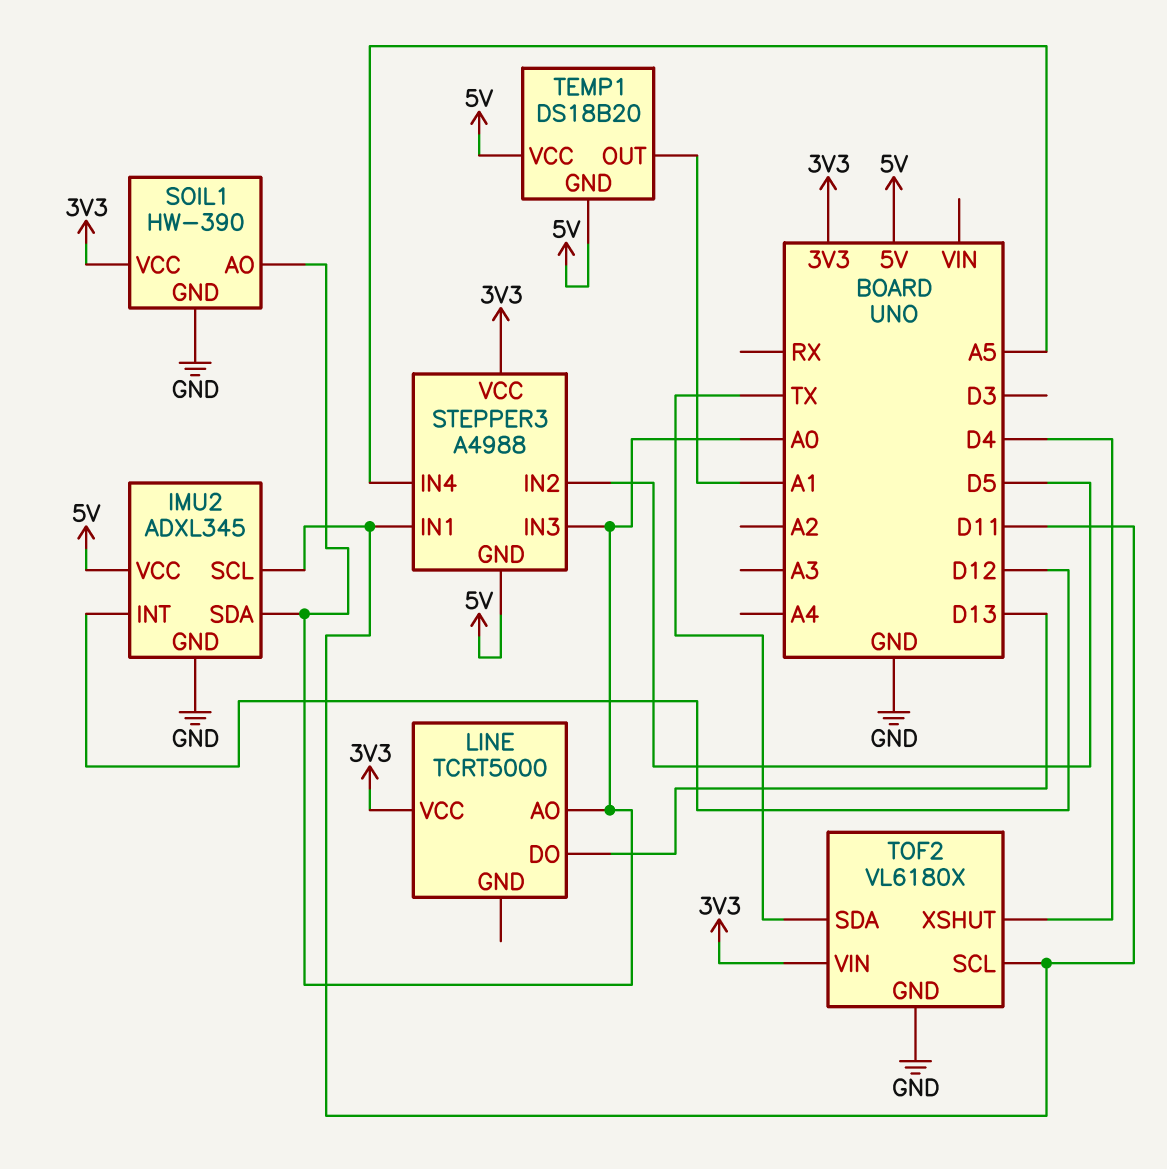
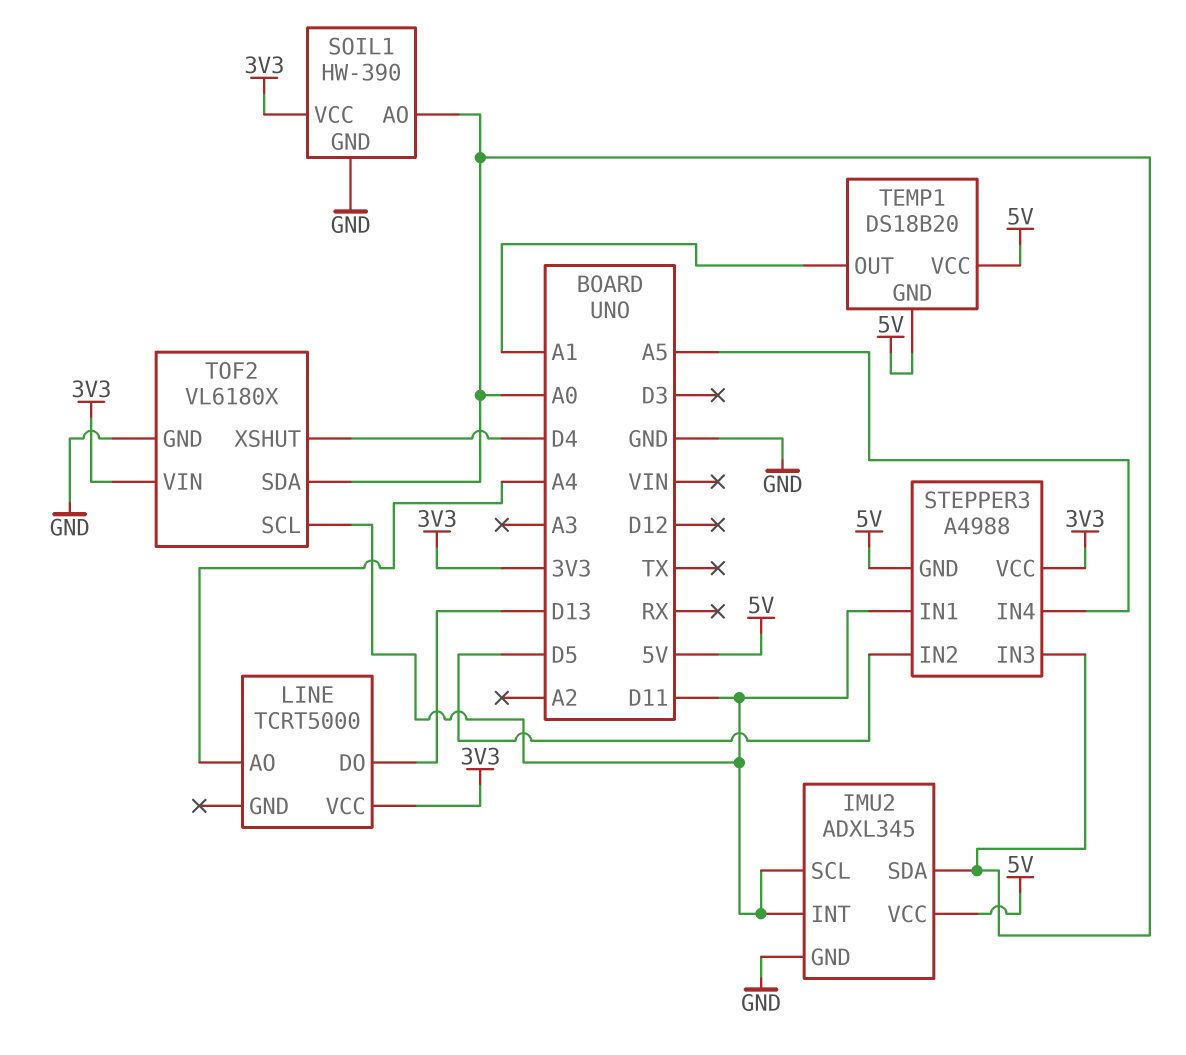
IMU2 pin INT: D12 -> D11
LINE pin AO: A0 -> A4
TOF2 pin SDA: TX -> A0

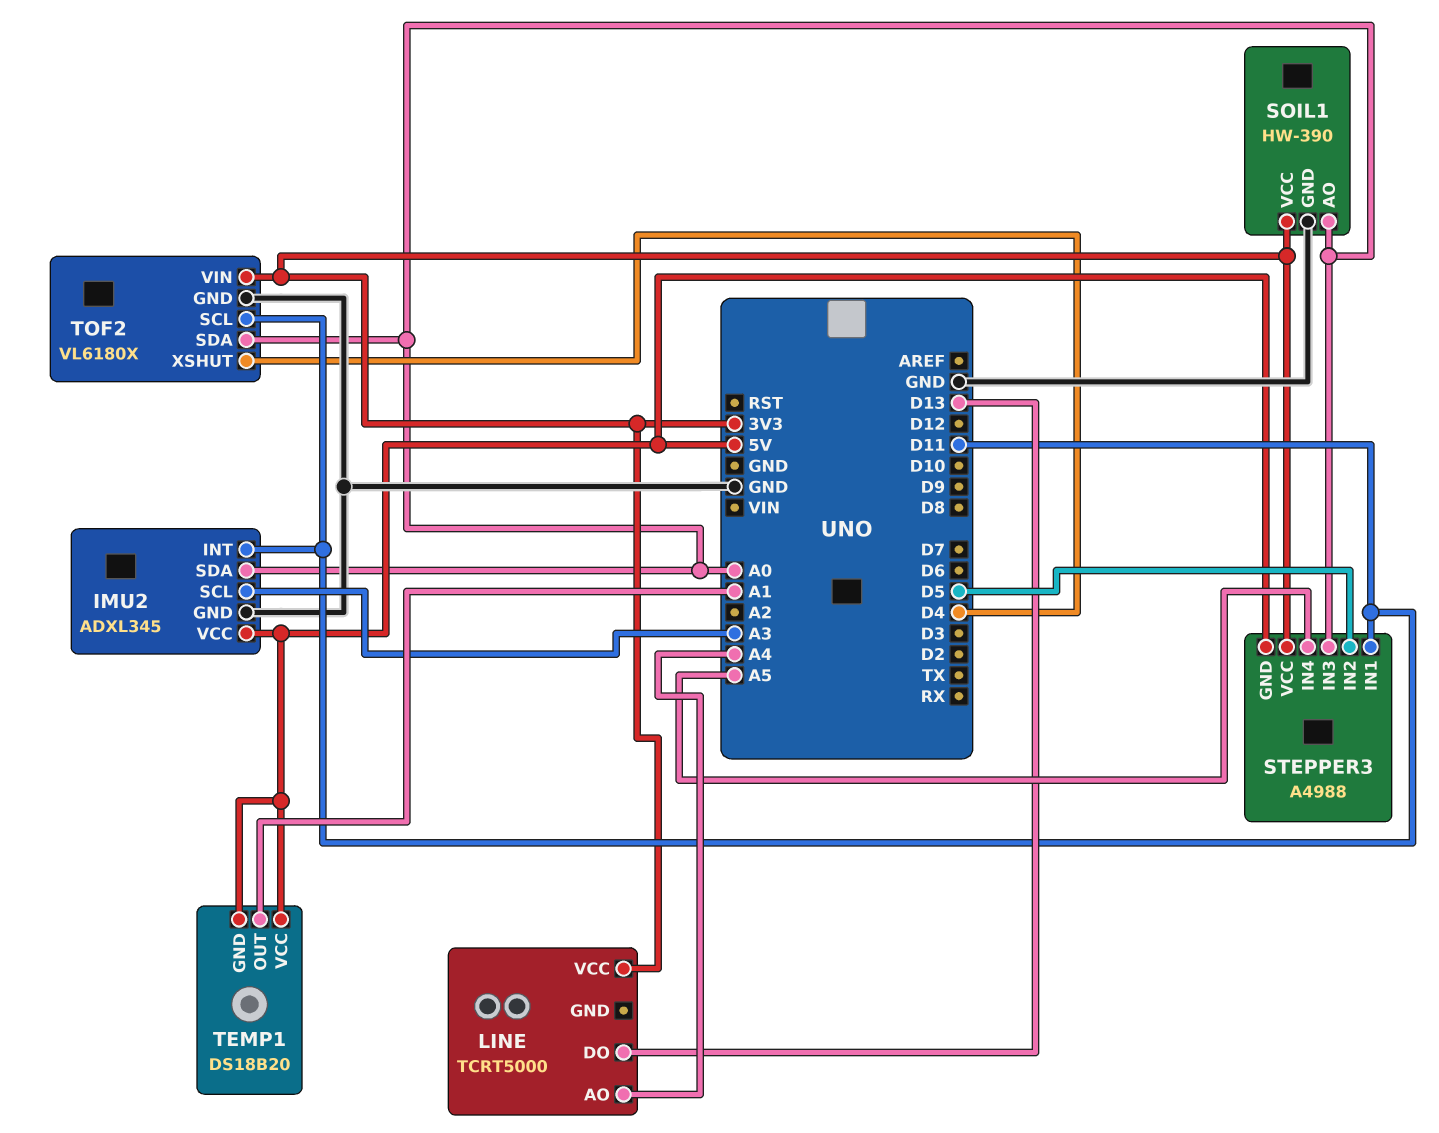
IMU2 pin SCL: D11 -> A3

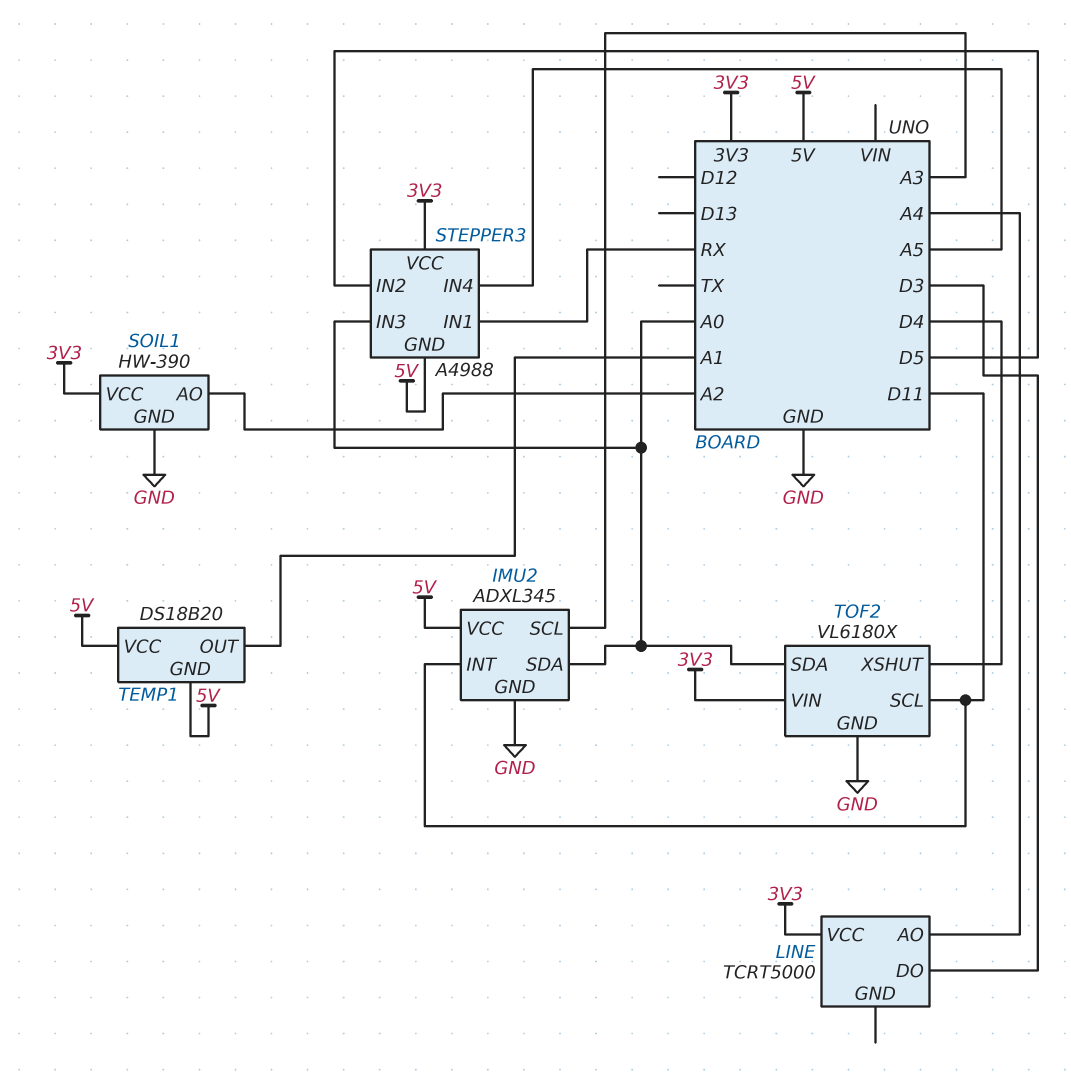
LINE pin DO: D13 -> D3
SOIL1 pin AO: A0 -> A2
STEPPER3 pin IN1: D11 -> RX

